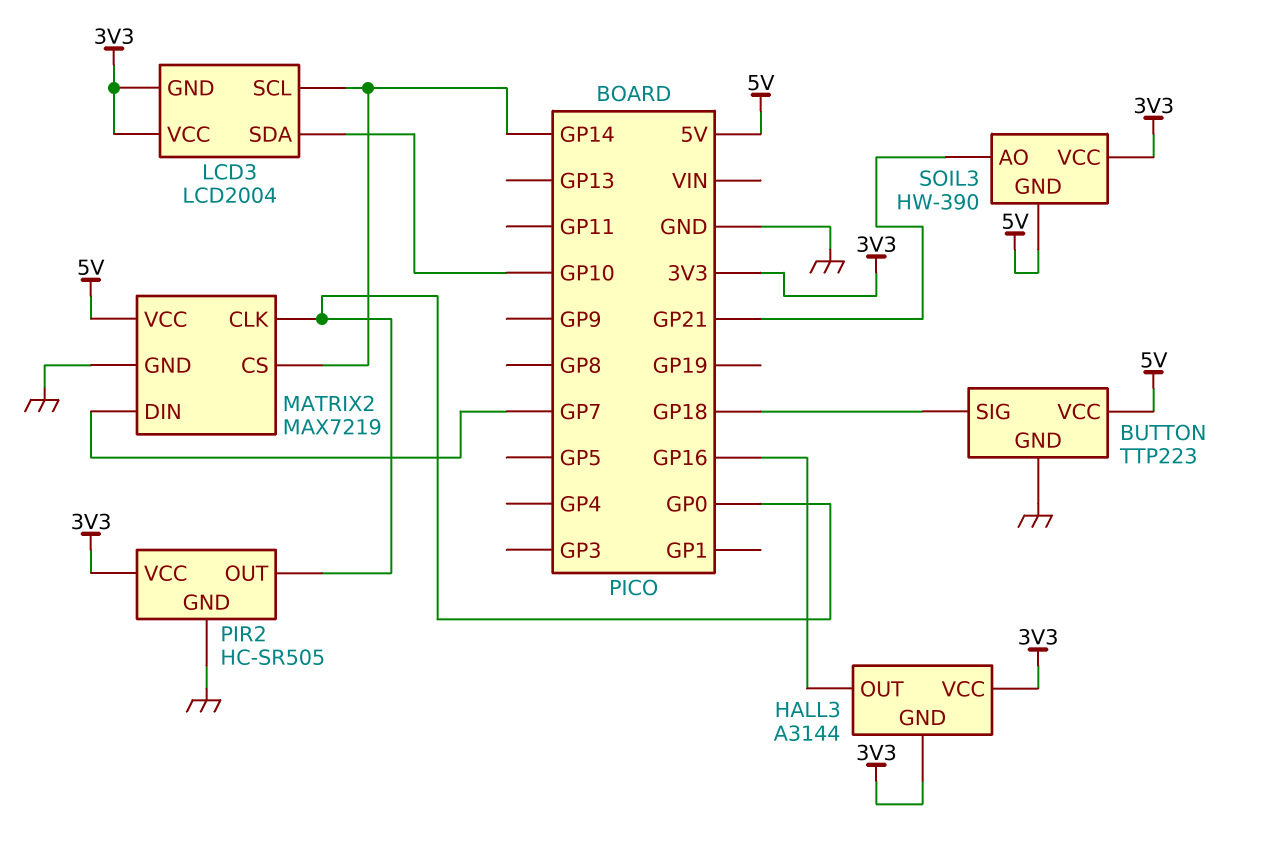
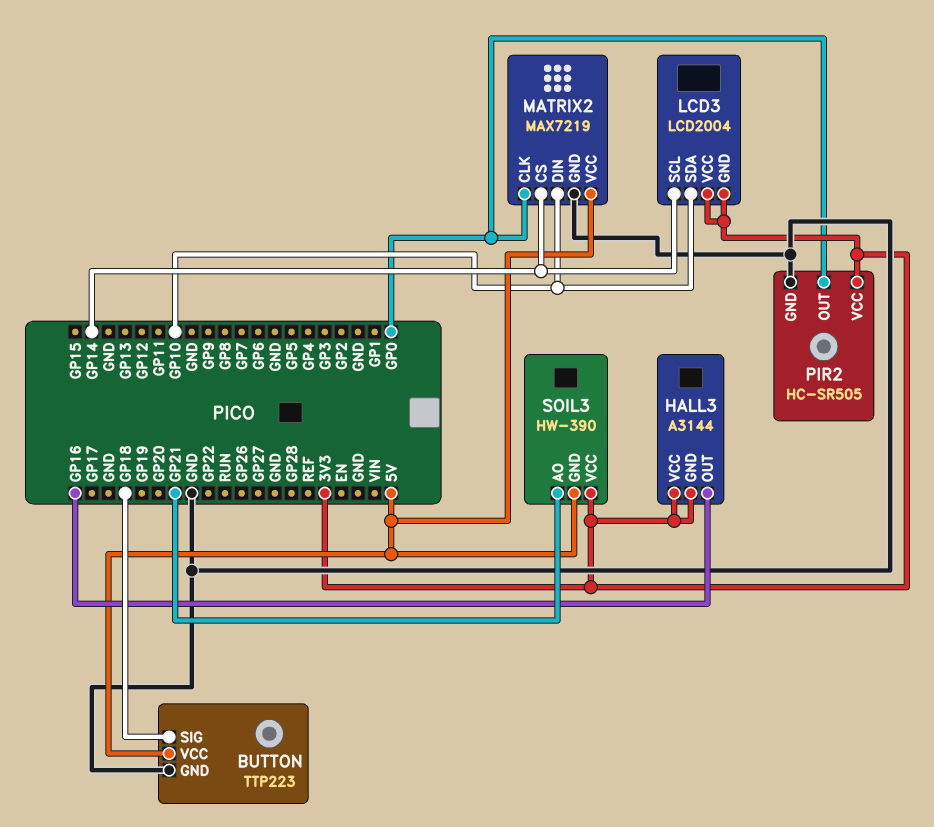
MATRIX2 pin DIN: GP7 -> GP10

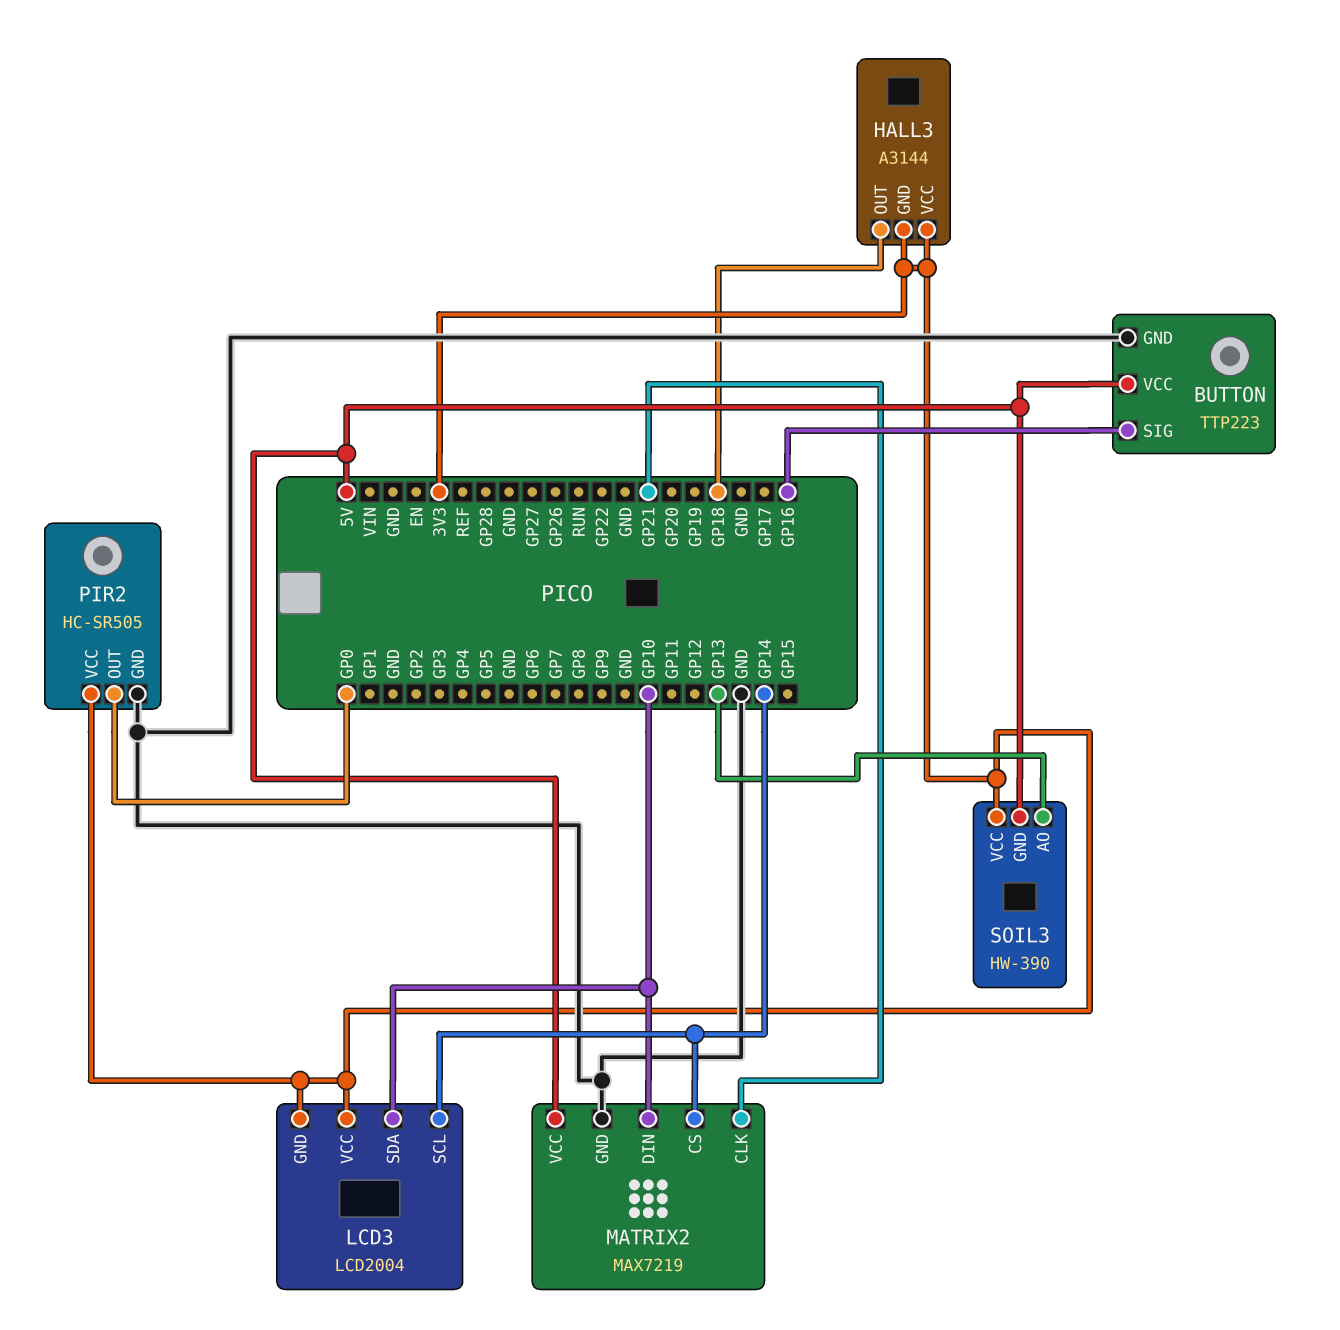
BUTTON pin SIG: GP18 -> GP16
HALL3 pin OUT: GP16 -> GP18
MATRIX2 pin CLK: GP0 -> GP21
SOIL3 pin AO: GP21 -> GP13

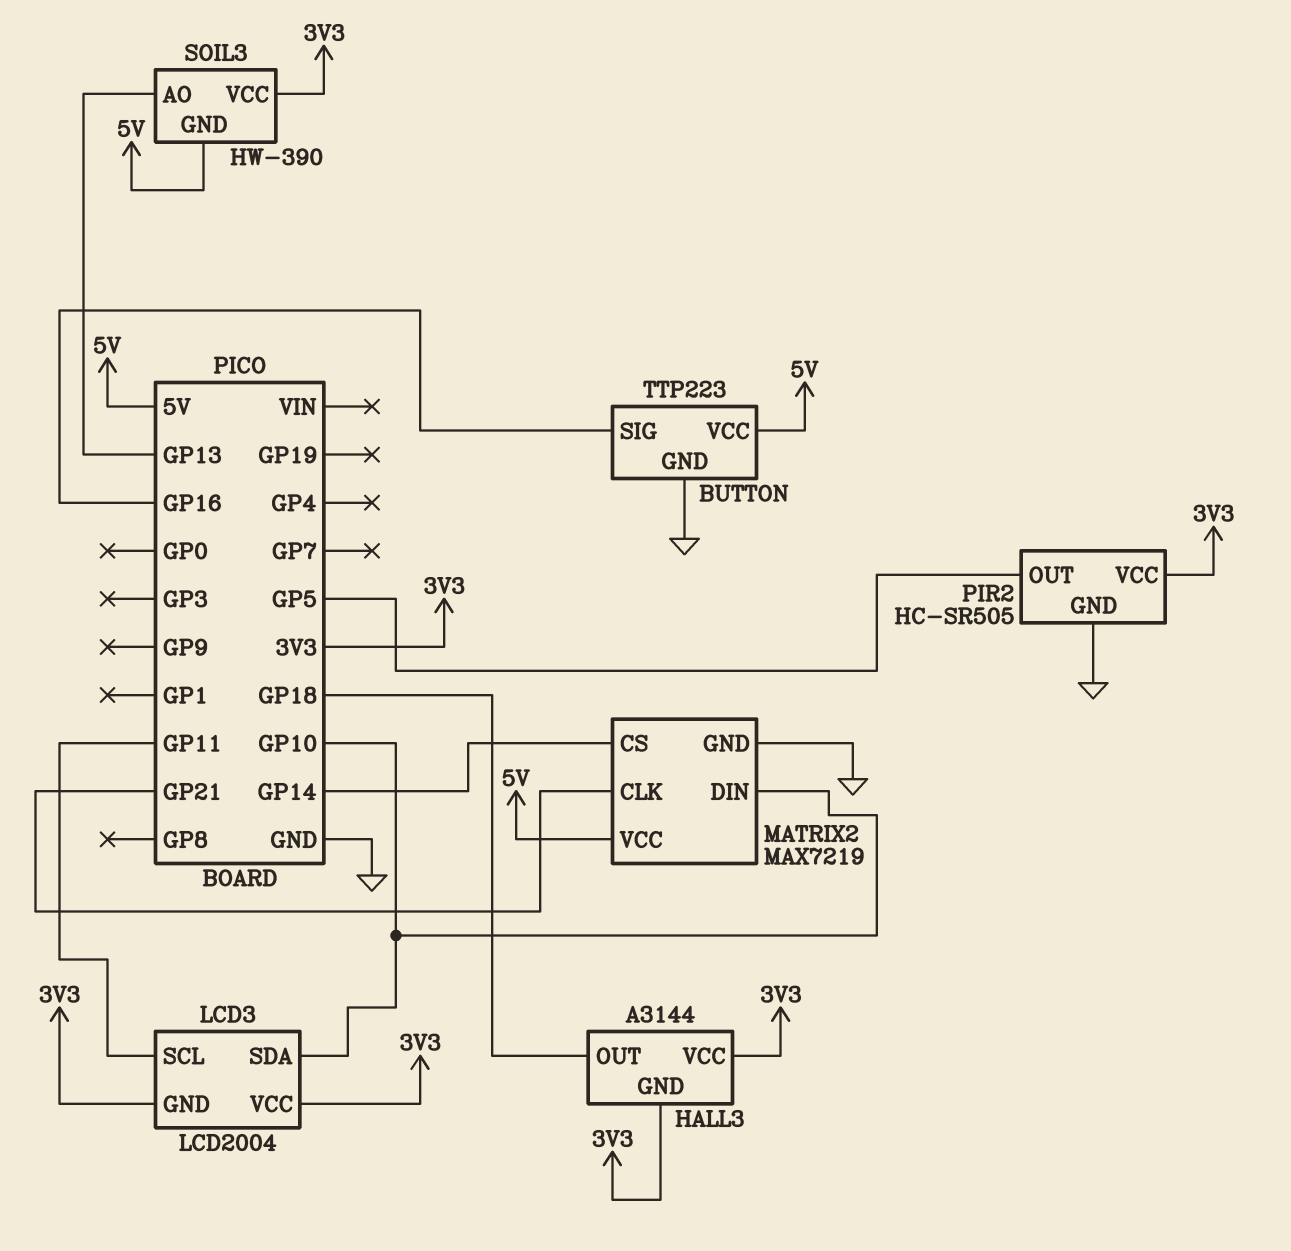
LCD3 pin SCL: GP14 -> GP11
PIR2 pin OUT: GP0 -> GP5

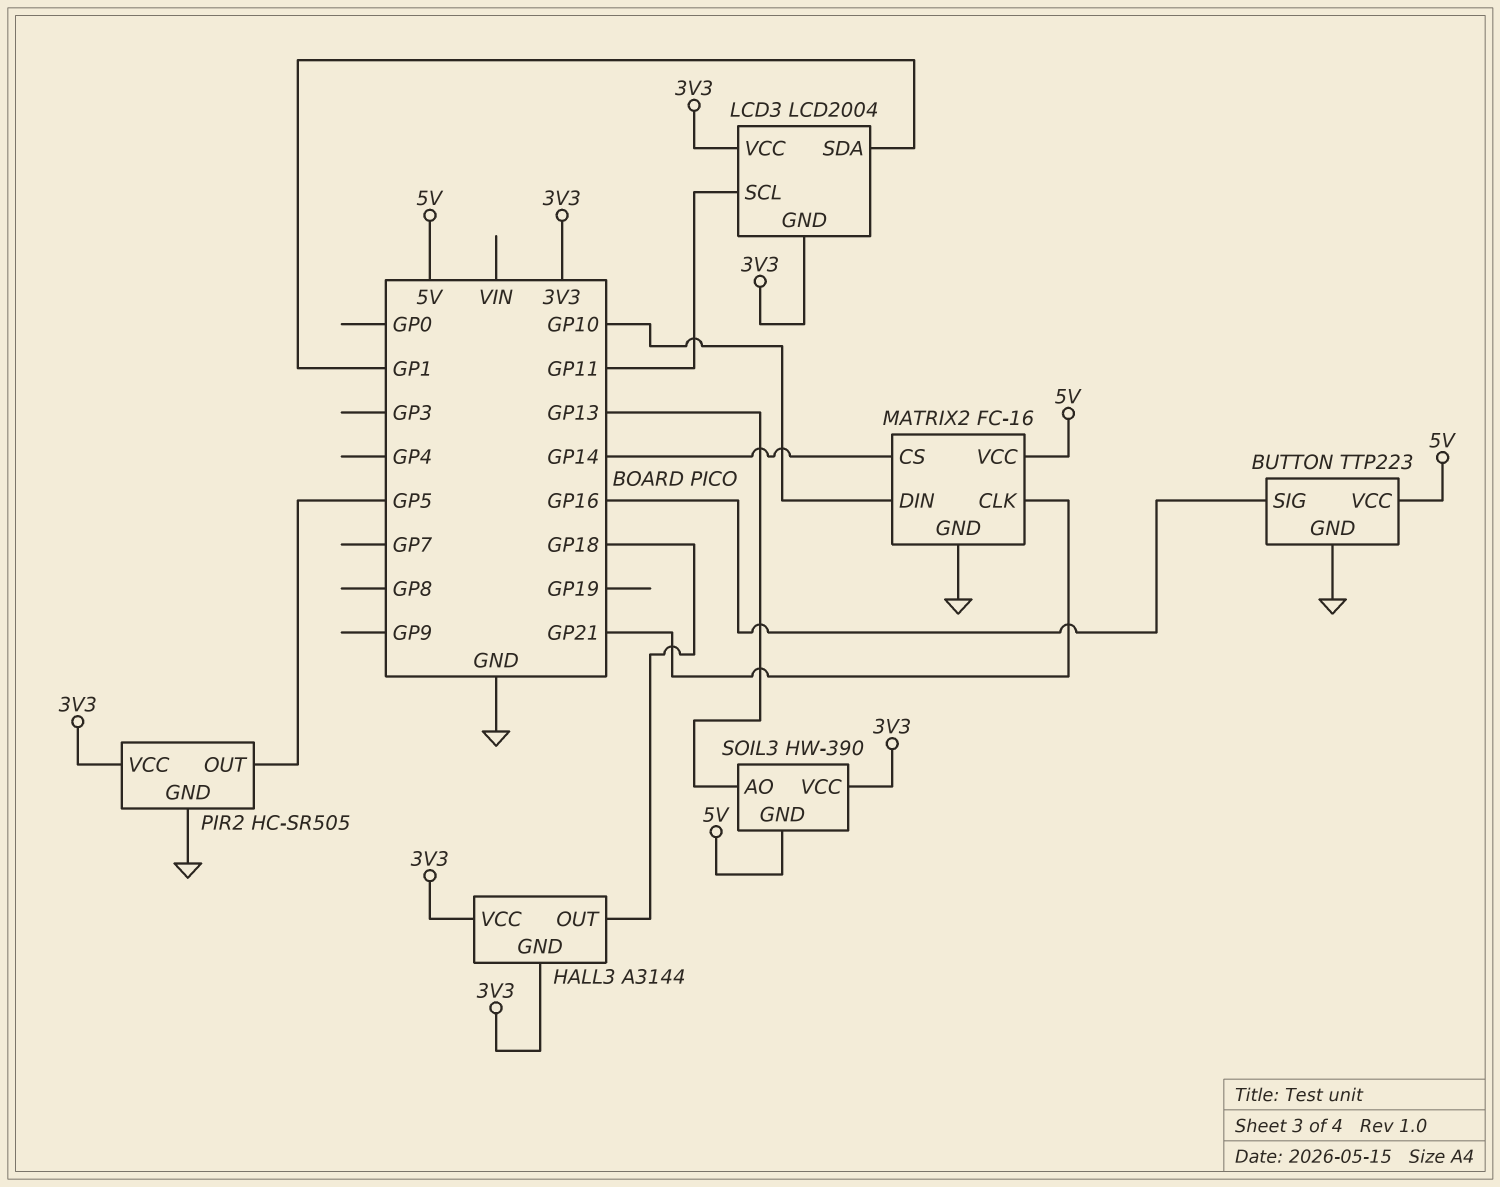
LCD3 pin SDA: GP10 -> GP1
MATRIX2: MAX7219 -> FC-16

